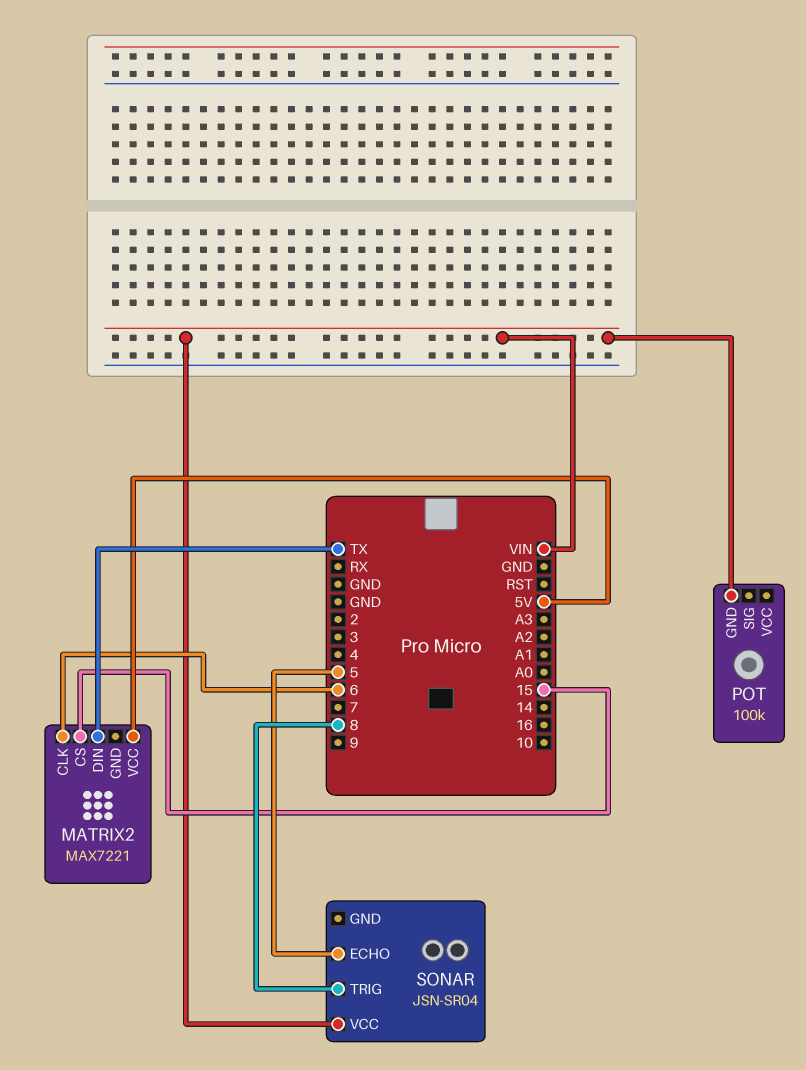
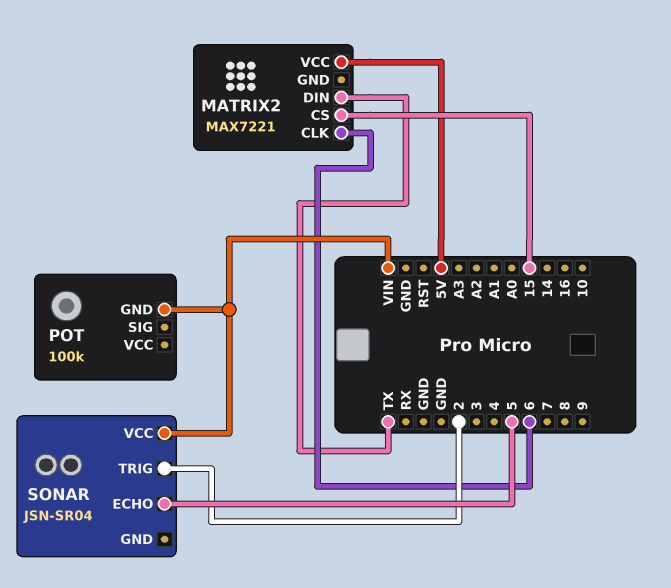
SONAR pin TRIG: 8 -> 2

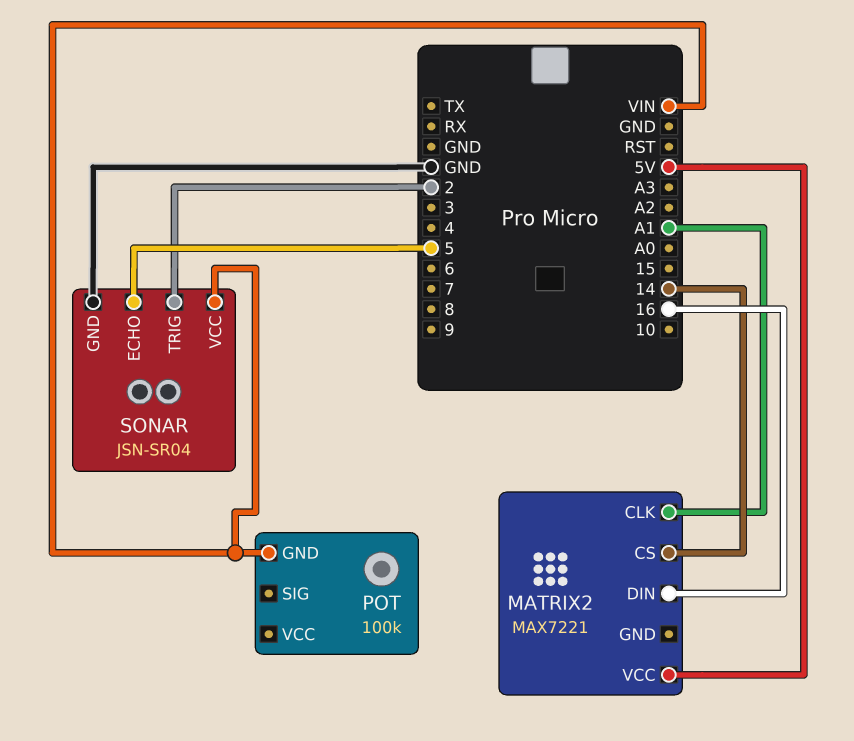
MATRIX2 pin CLK: 6 -> A1
MATRIX2 pin CS: 15 -> 14
MATRIX2 pin DIN: TX -> 16
SONAR pin GND: none -> GND

